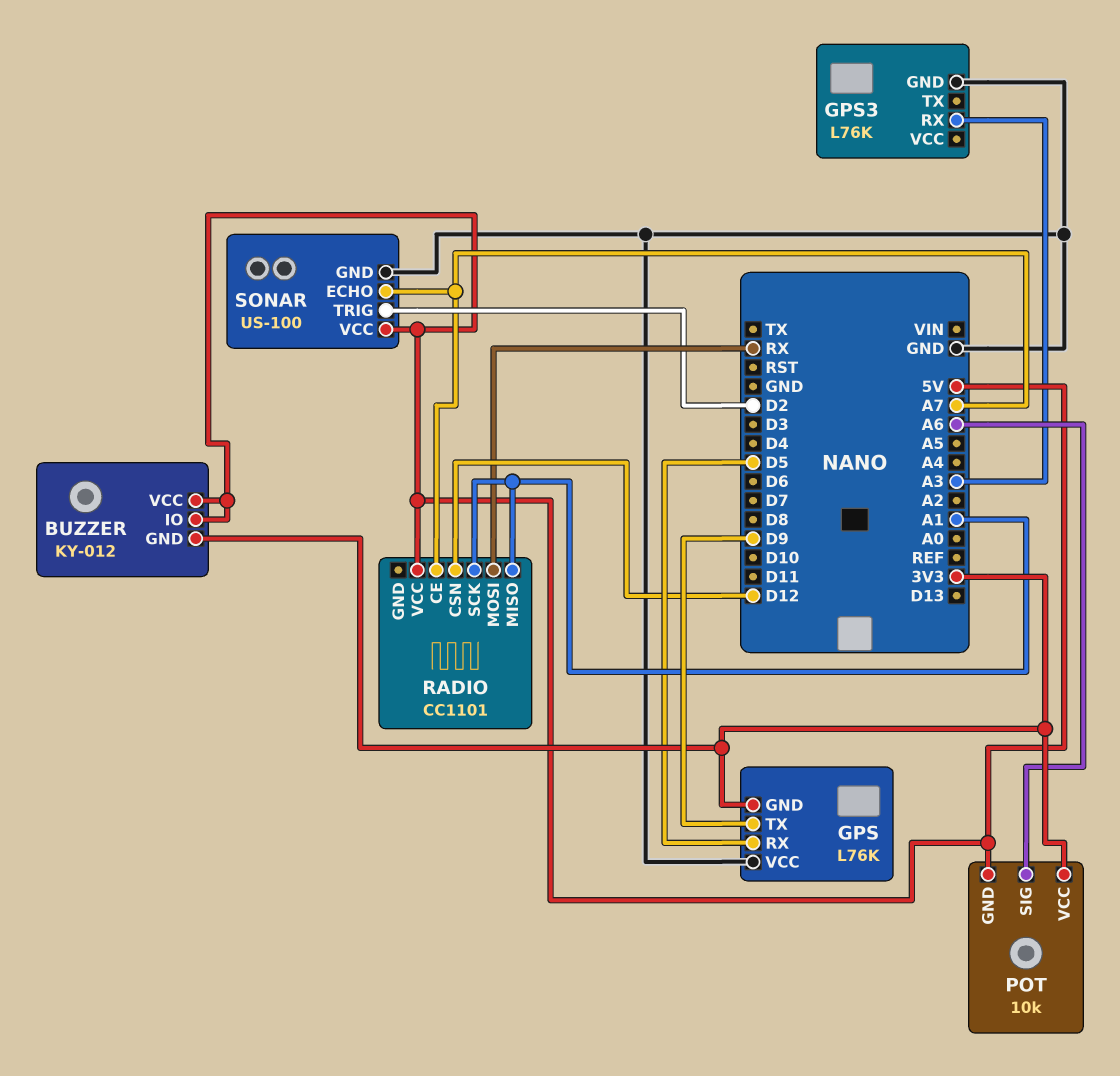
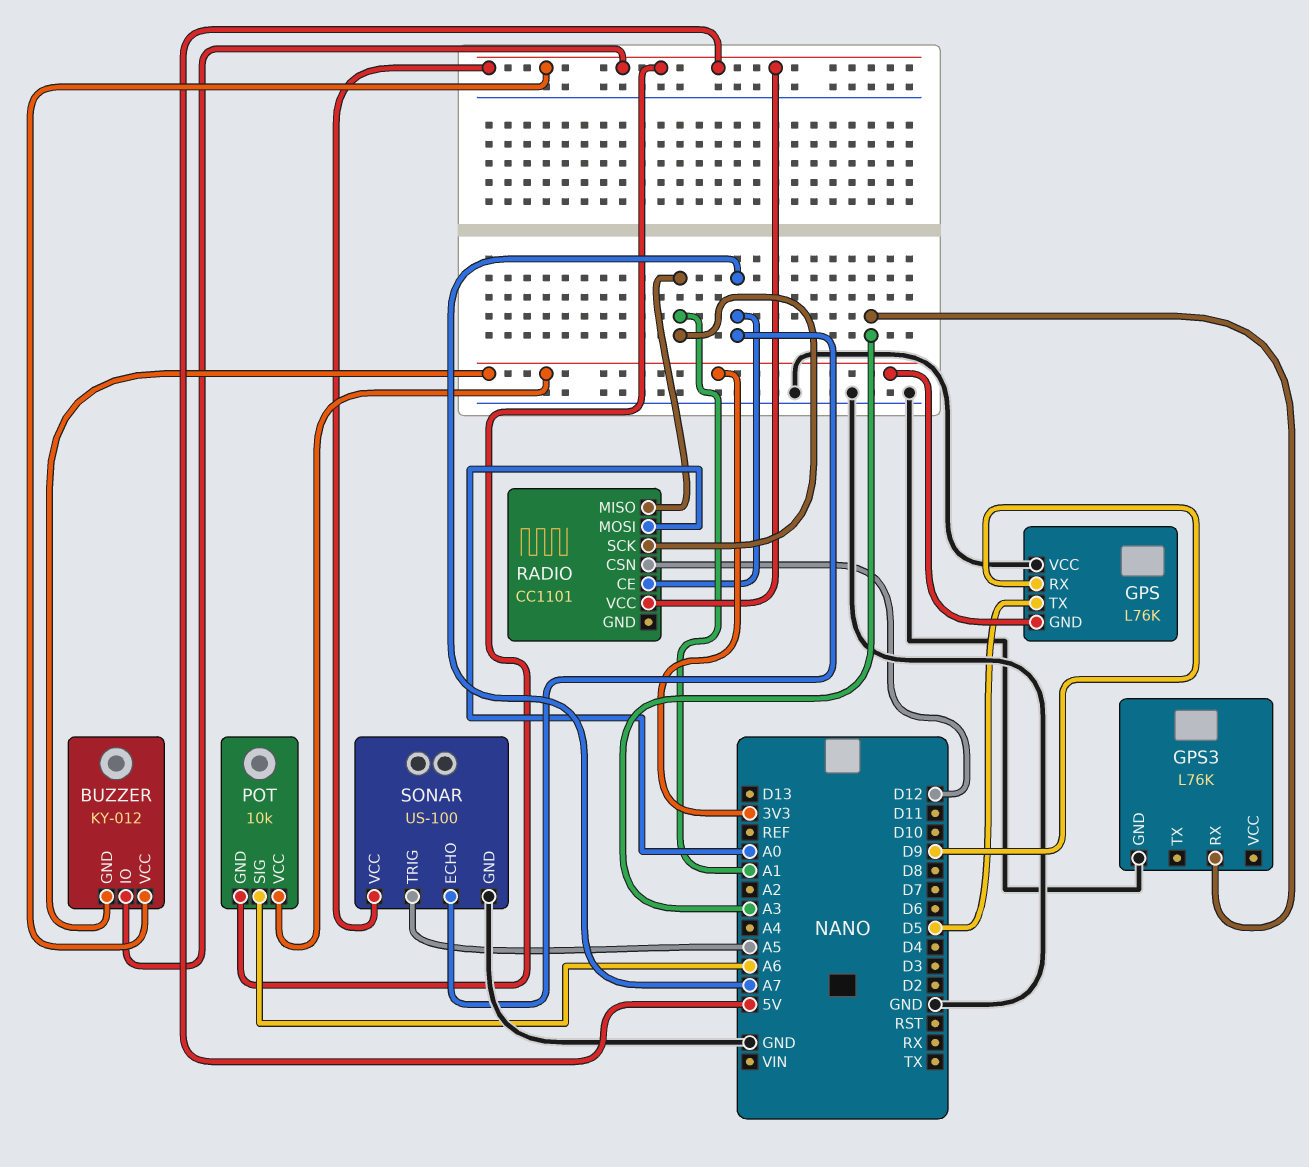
GPS pin RX: D5 -> D9
GPS pin TX: D9 -> D5
RADIO pin MOSI: RX -> A0
SONAR pin TRIG: D2 -> A5

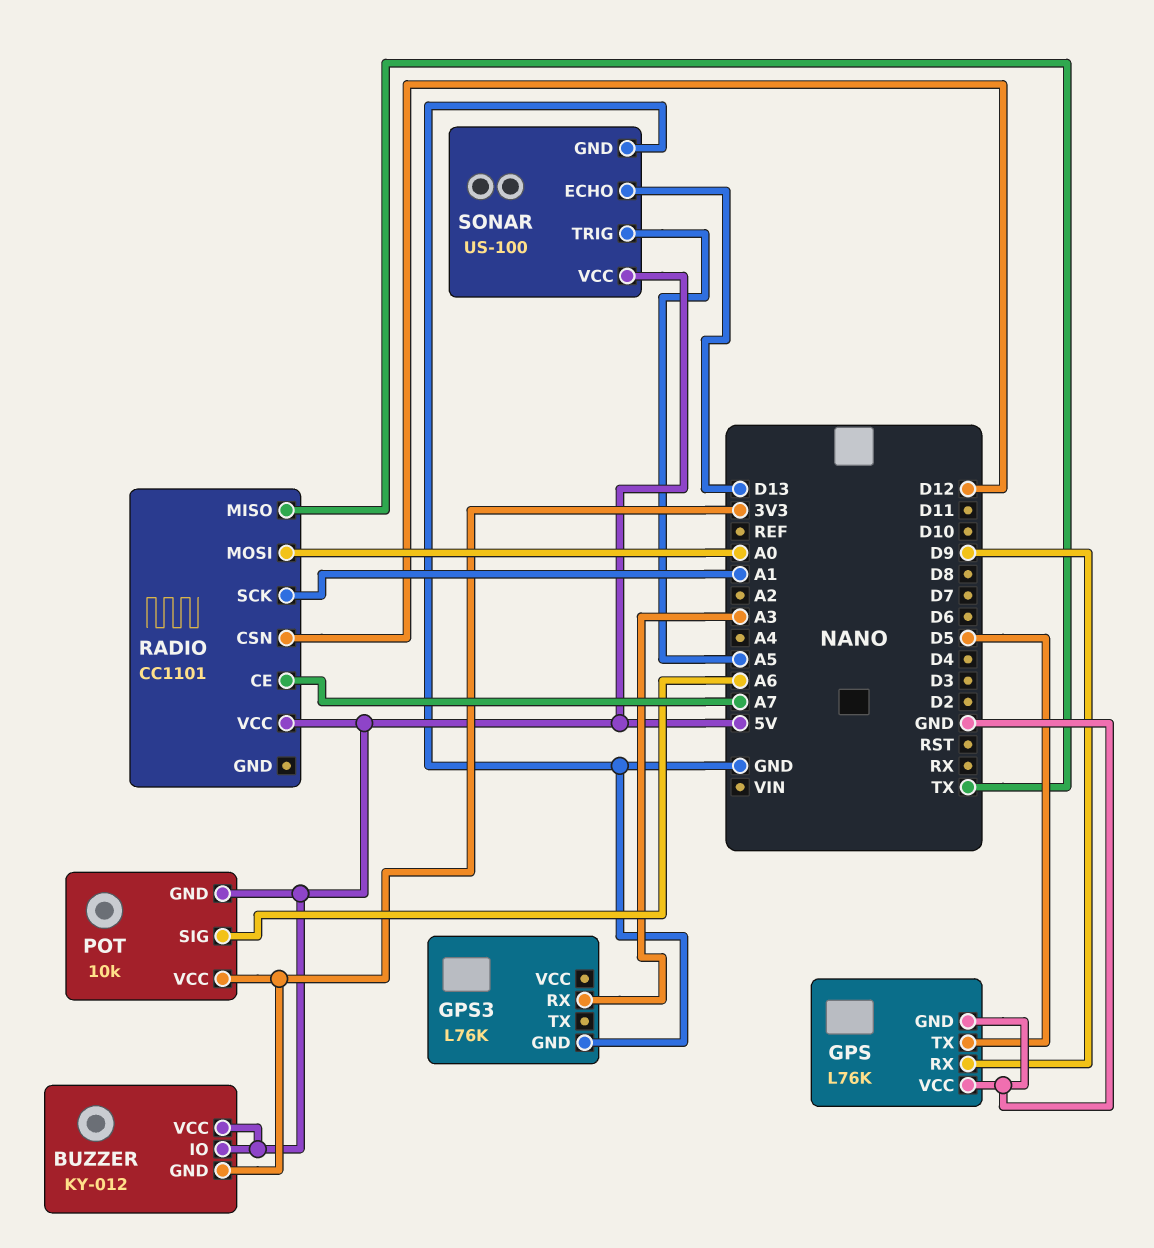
GPS pin GND: 3V3 -> GND
RADIO pin MISO: A1 -> TX
SONAR pin ECHO: A7 -> D13

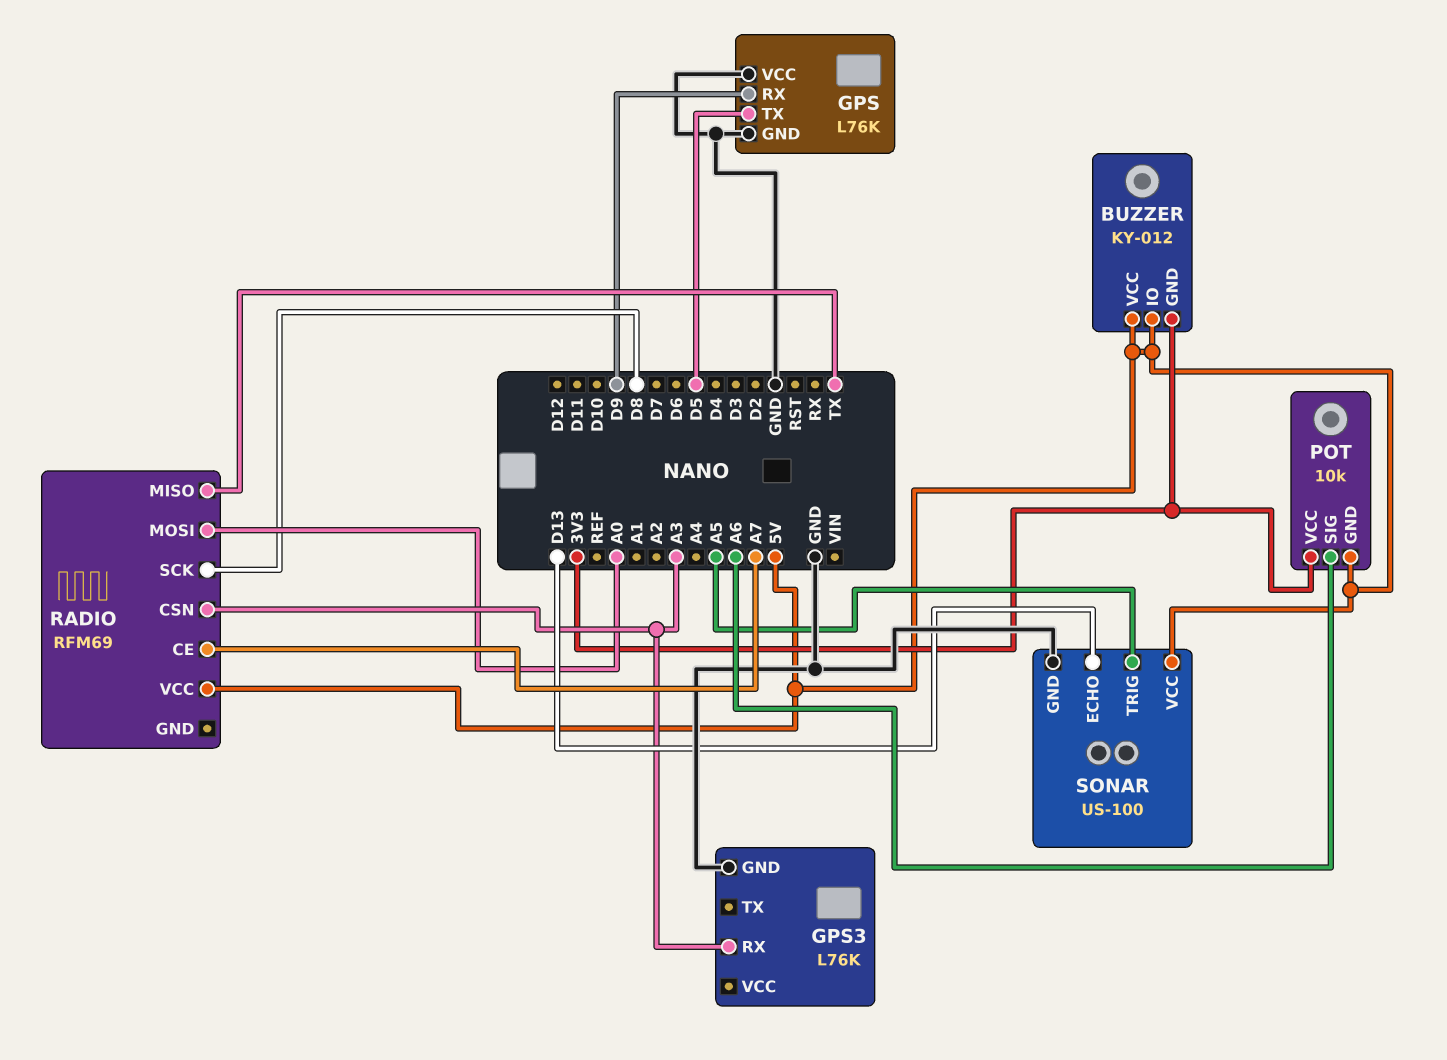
RADIO: CC1101 -> RFM69
RADIO pin CSN: D12 -> A3
RADIO pin SCK: A1 -> D8

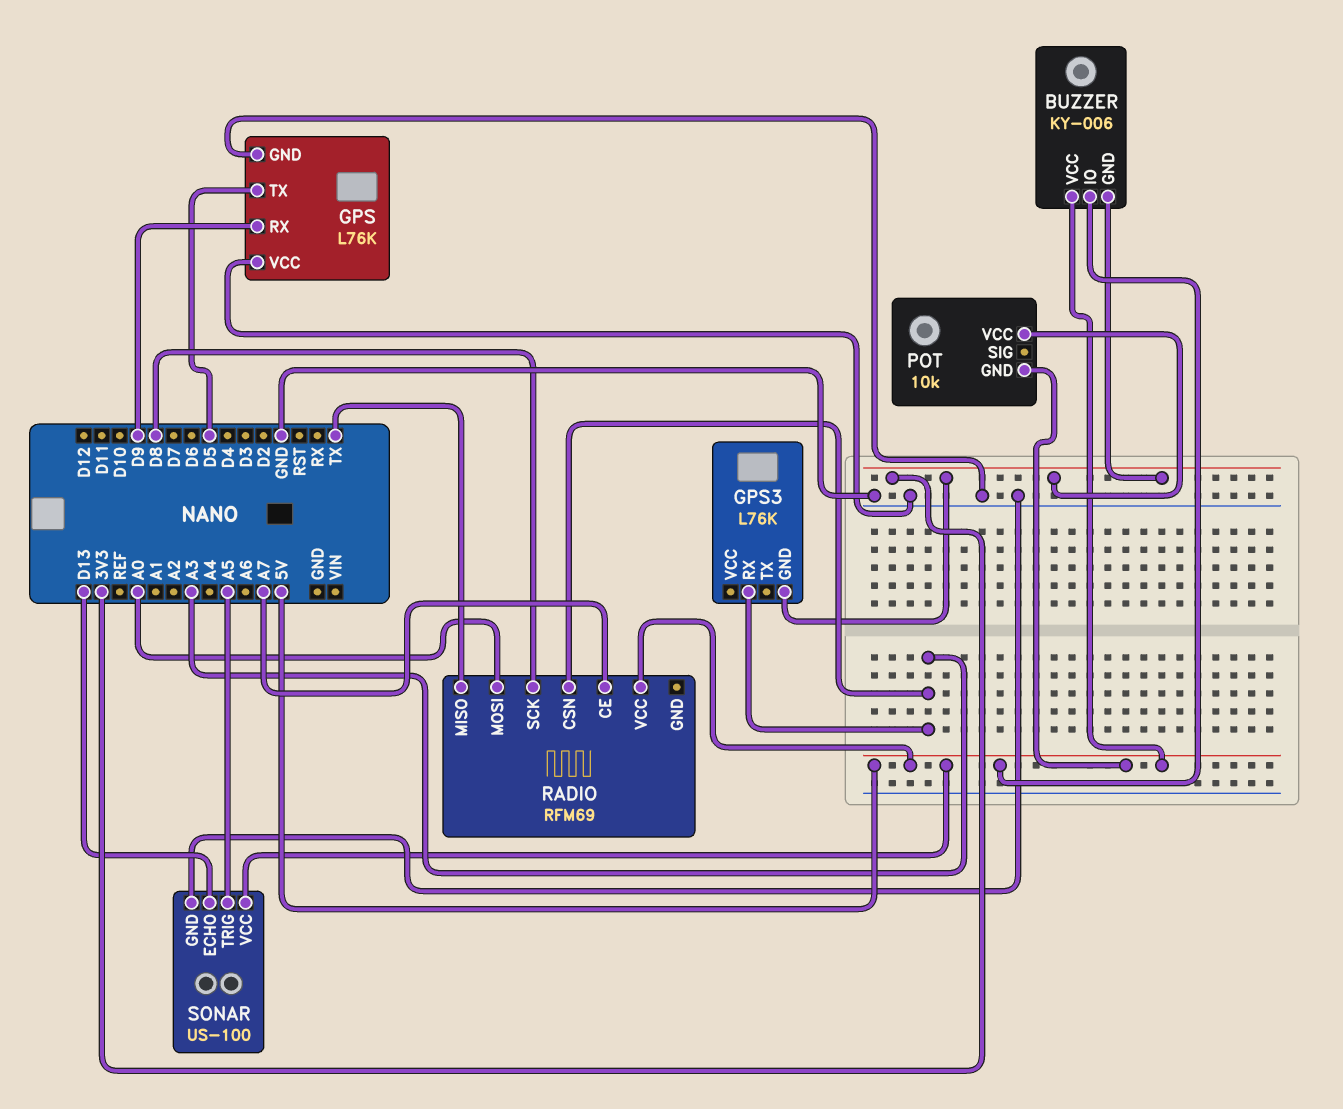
BUZZER: KY-012 -> KY-006
GPS3 pin GND: GND -> 3V3
POT pin SIG: A6 -> none

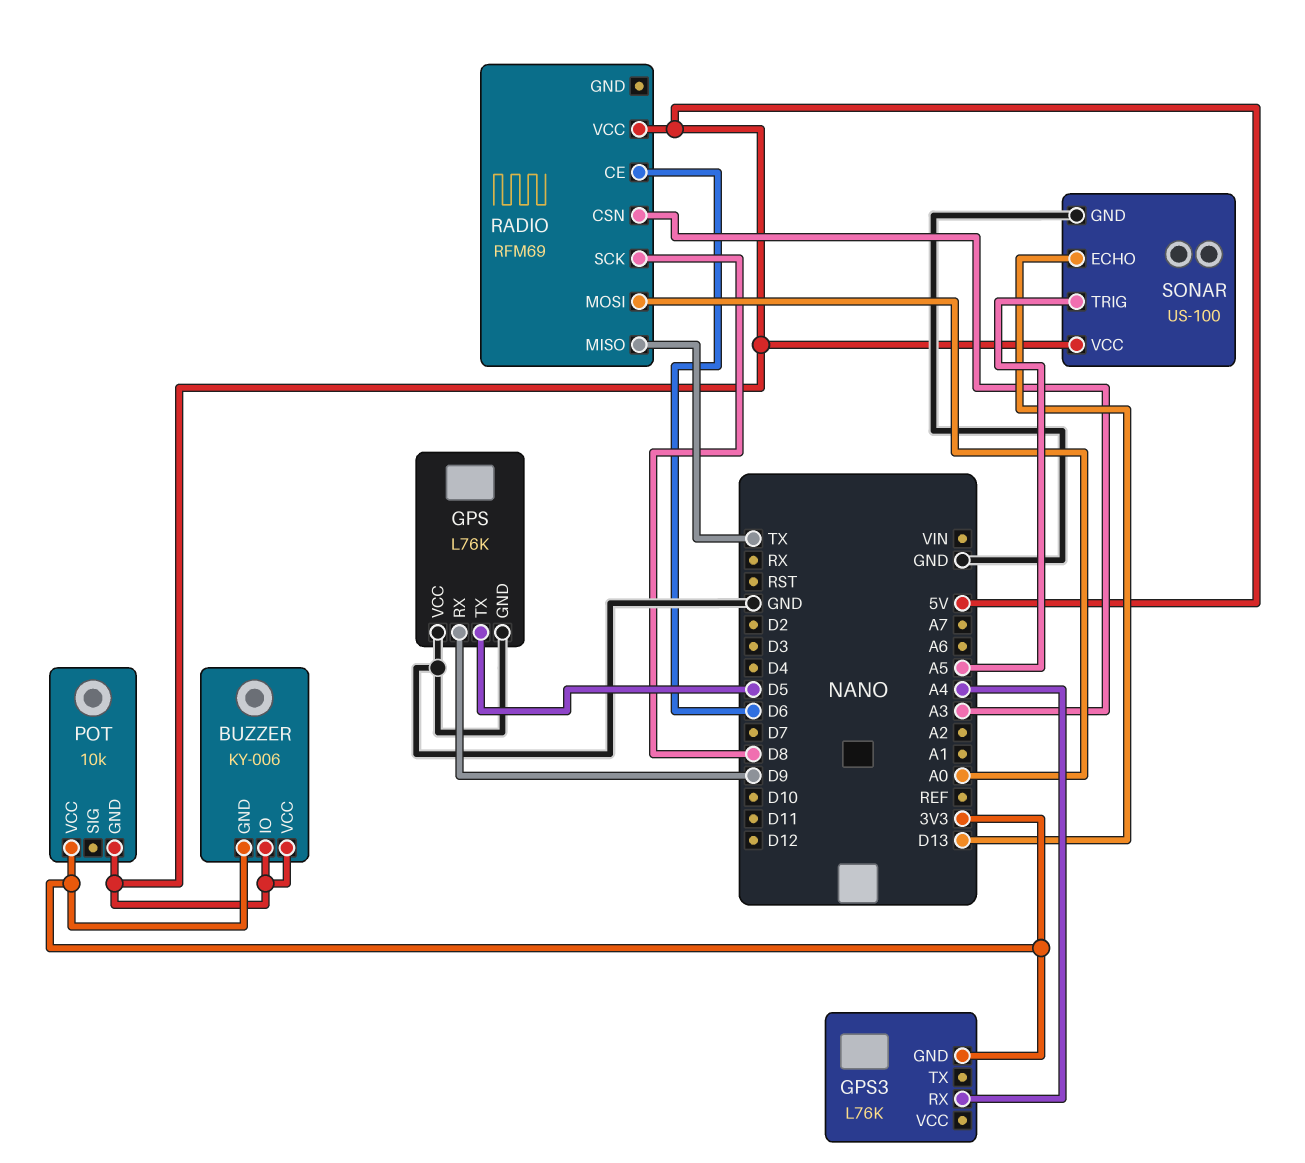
GPS3 pin RX: A3 -> A4
RADIO pin CE: A7 -> D6

